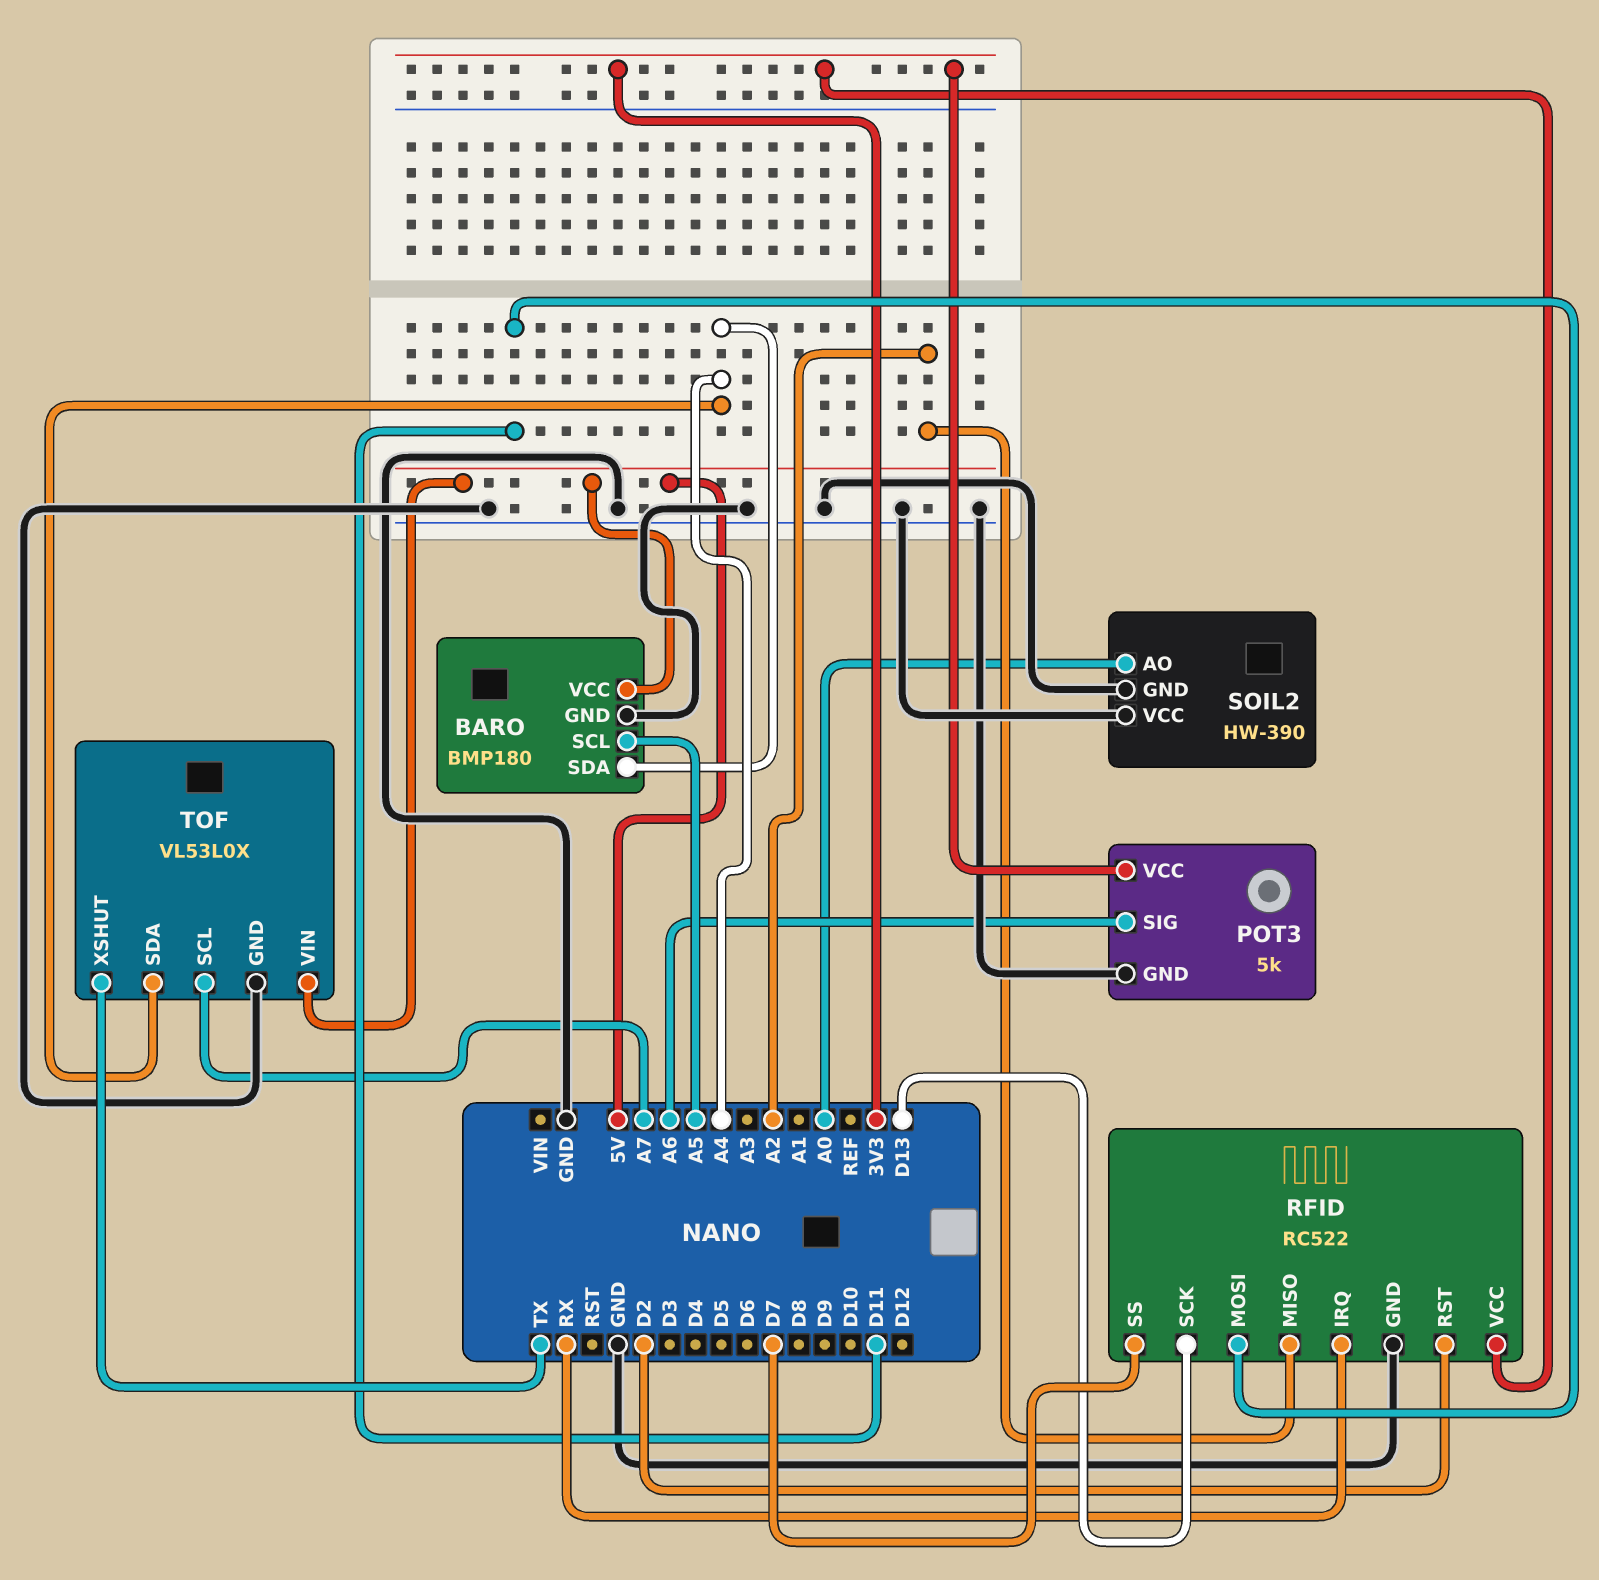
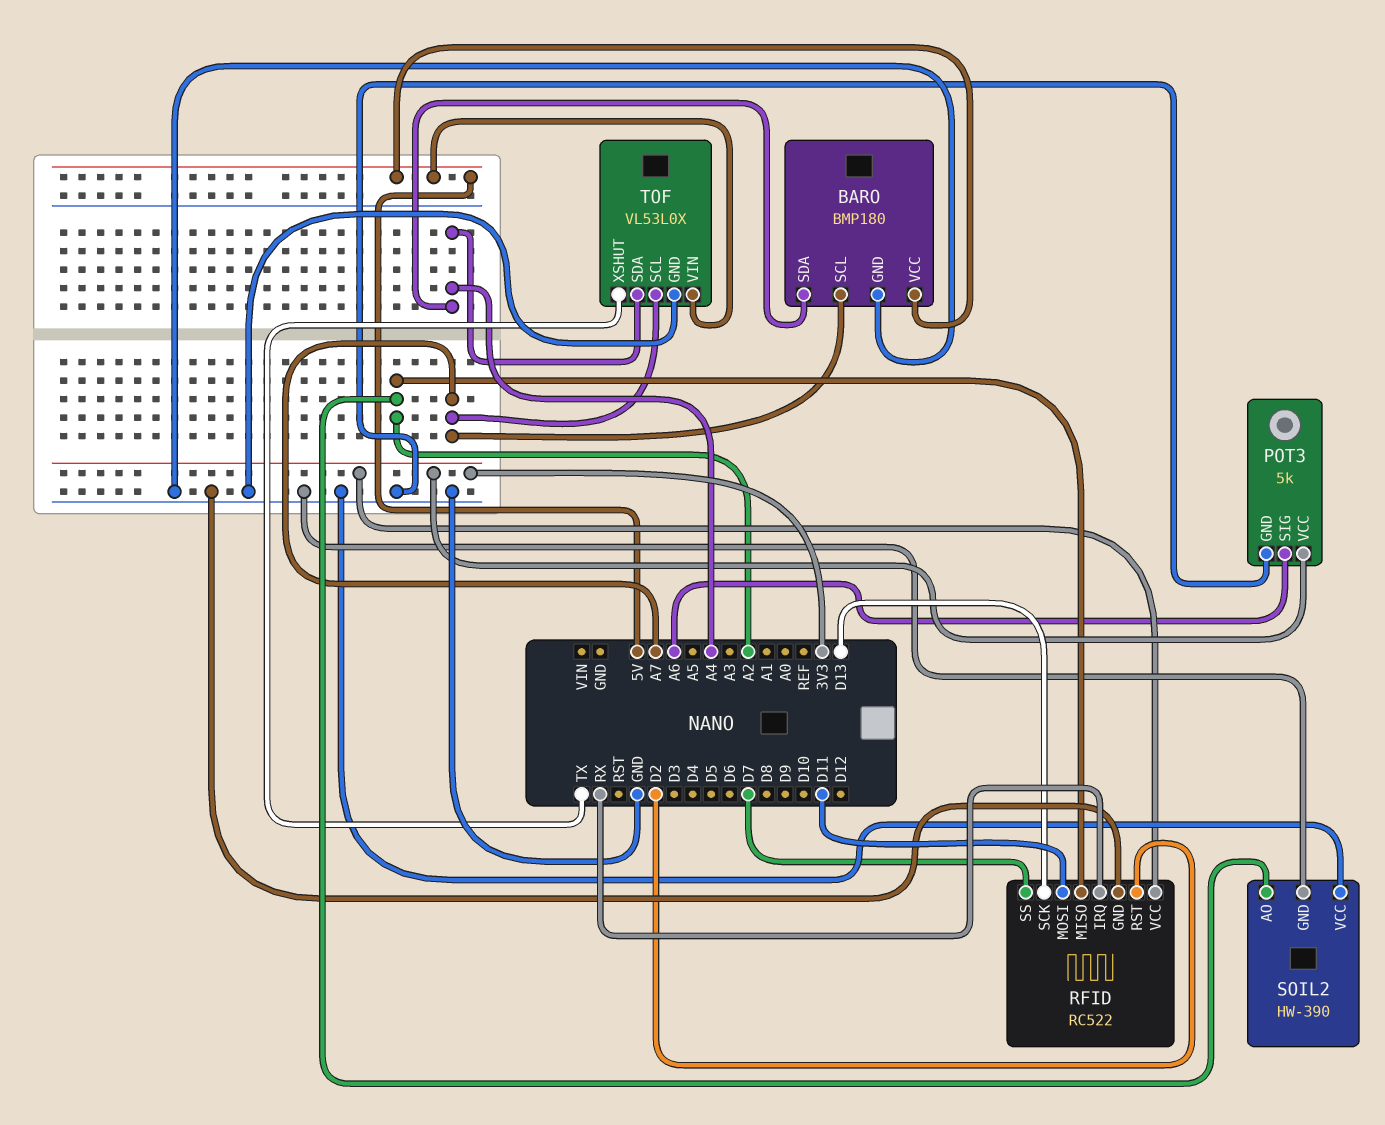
BARO pin SCL: A5 -> A7
SOIL2 pin AO: A0 -> A2

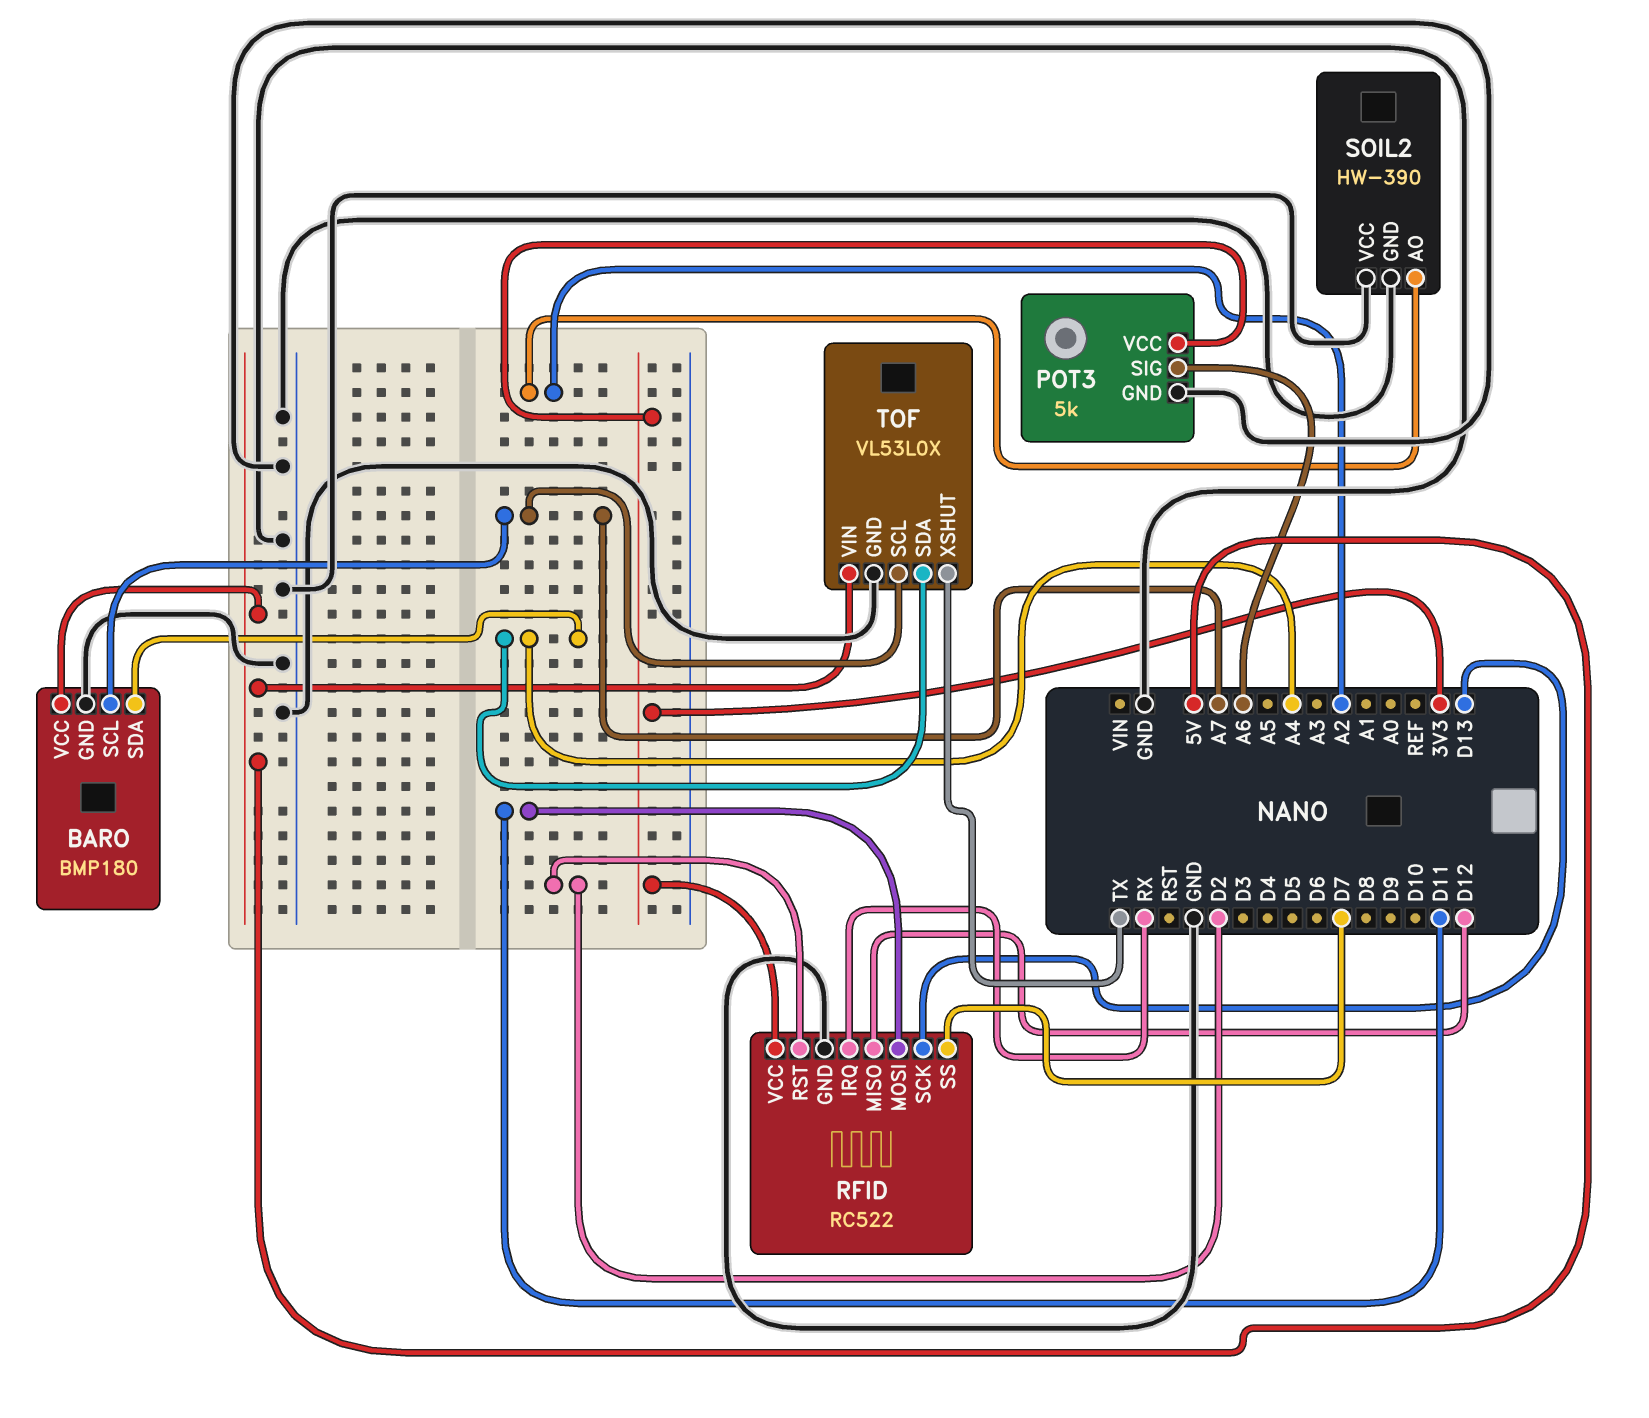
RFID pin MISO: A2 -> D12

